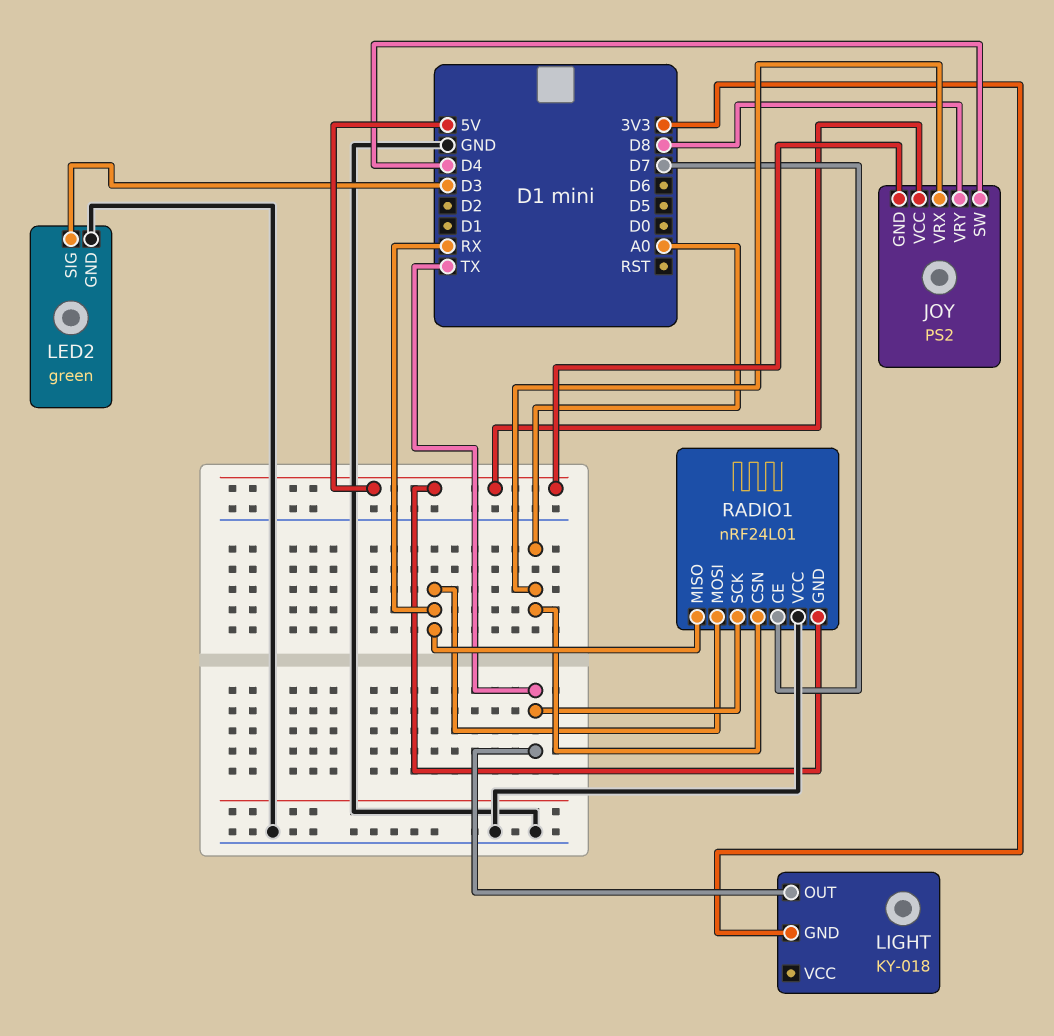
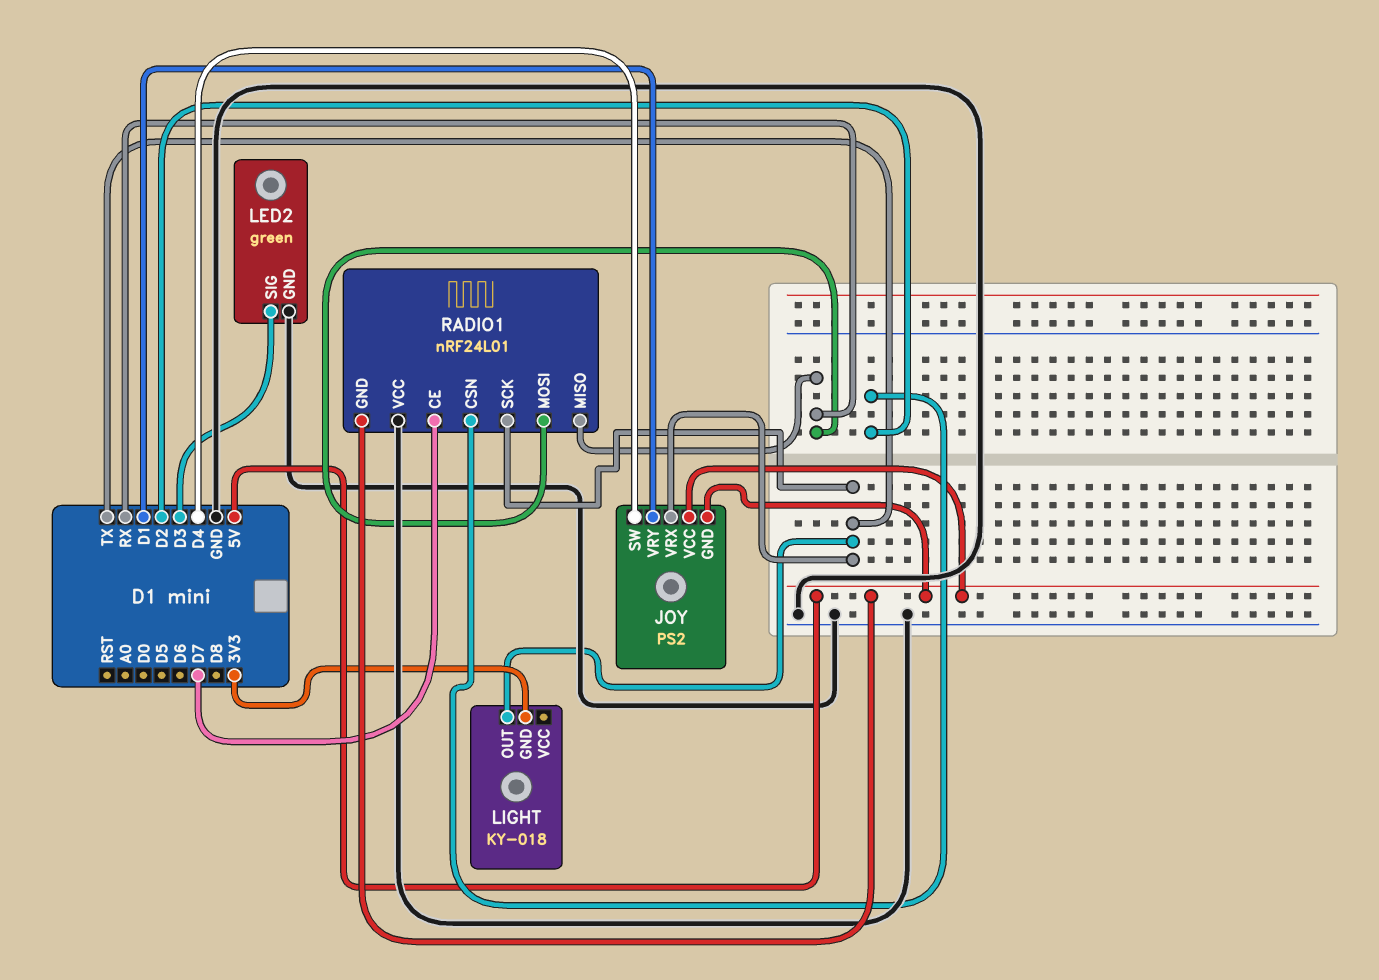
JOY pin VRX: A0 -> TX
JOY pin VRY: D8 -> D1
RADIO1 pin CSN: A0 -> D2

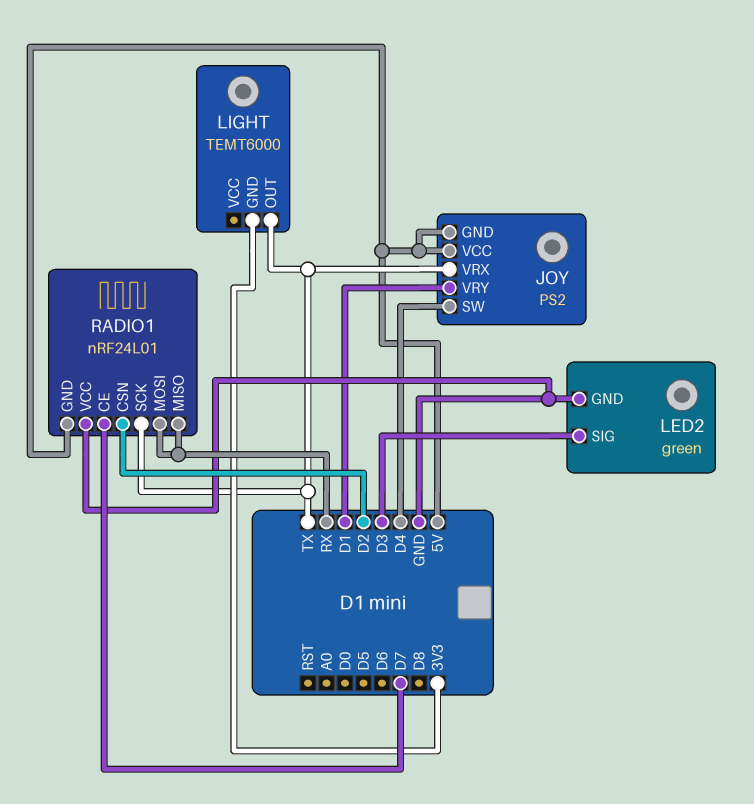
LIGHT: KY-018 -> TEMT6000

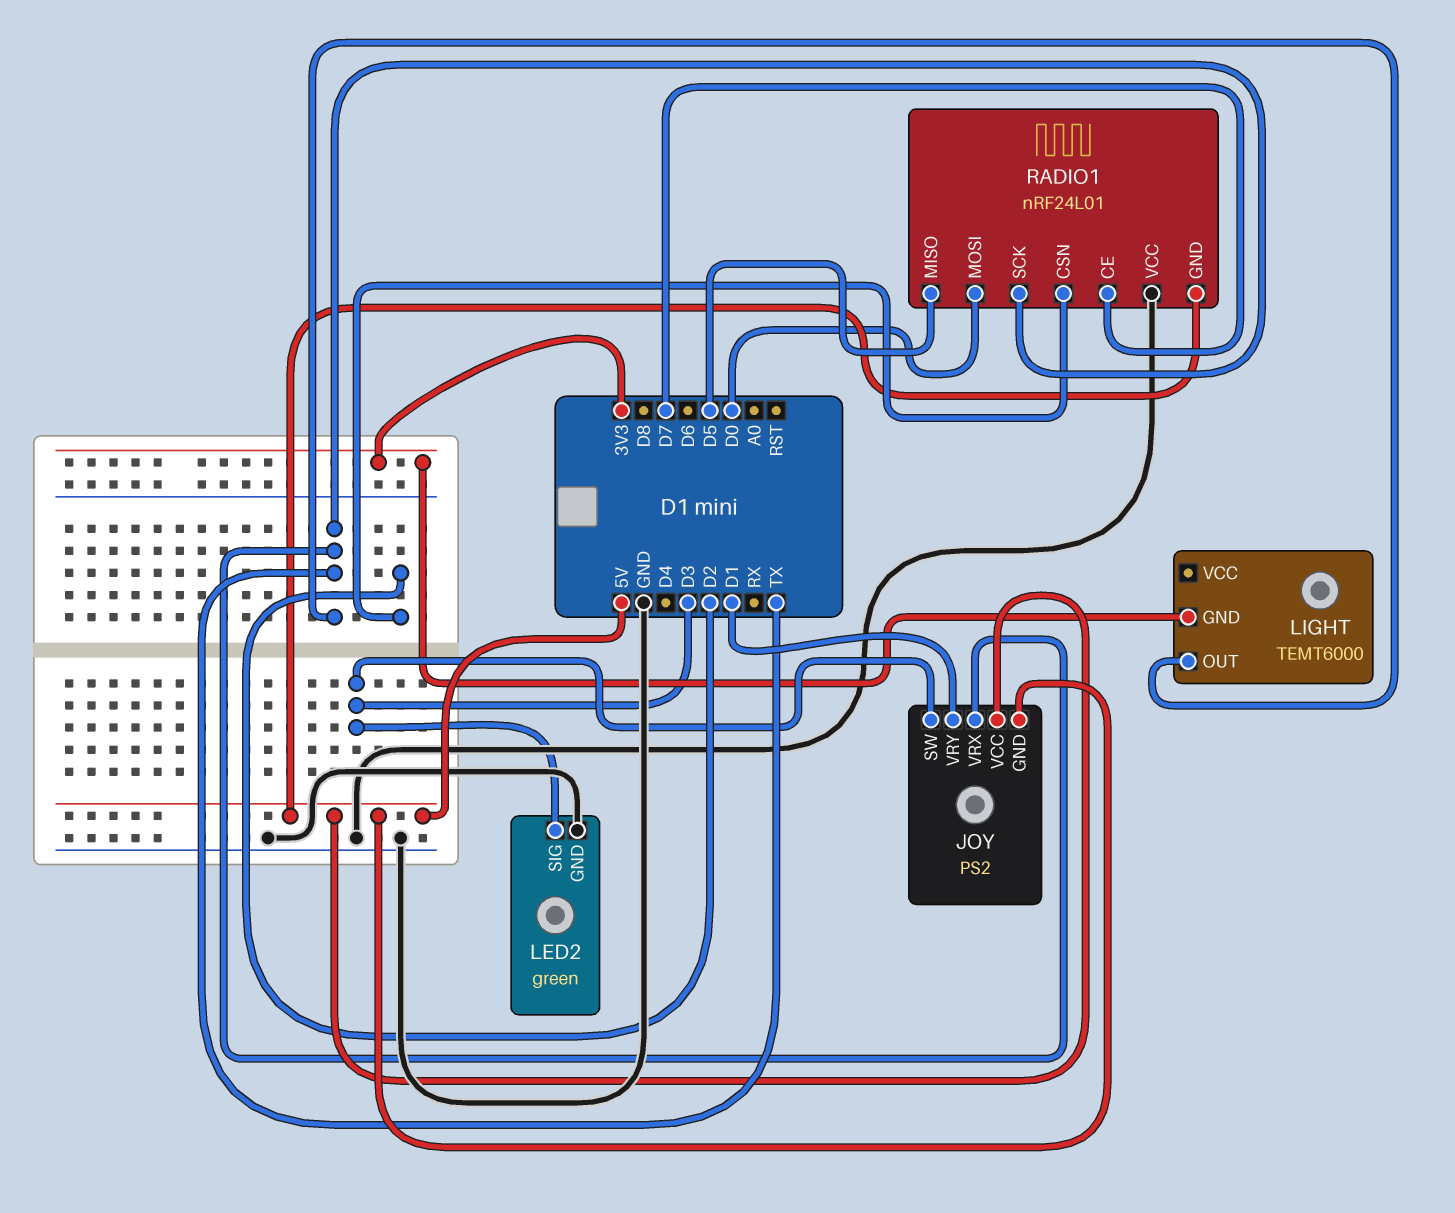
JOY pin SW: D4 -> D3
RADIO1 pin MISO: RX -> D5
RADIO1 pin MOSI: RX -> D0

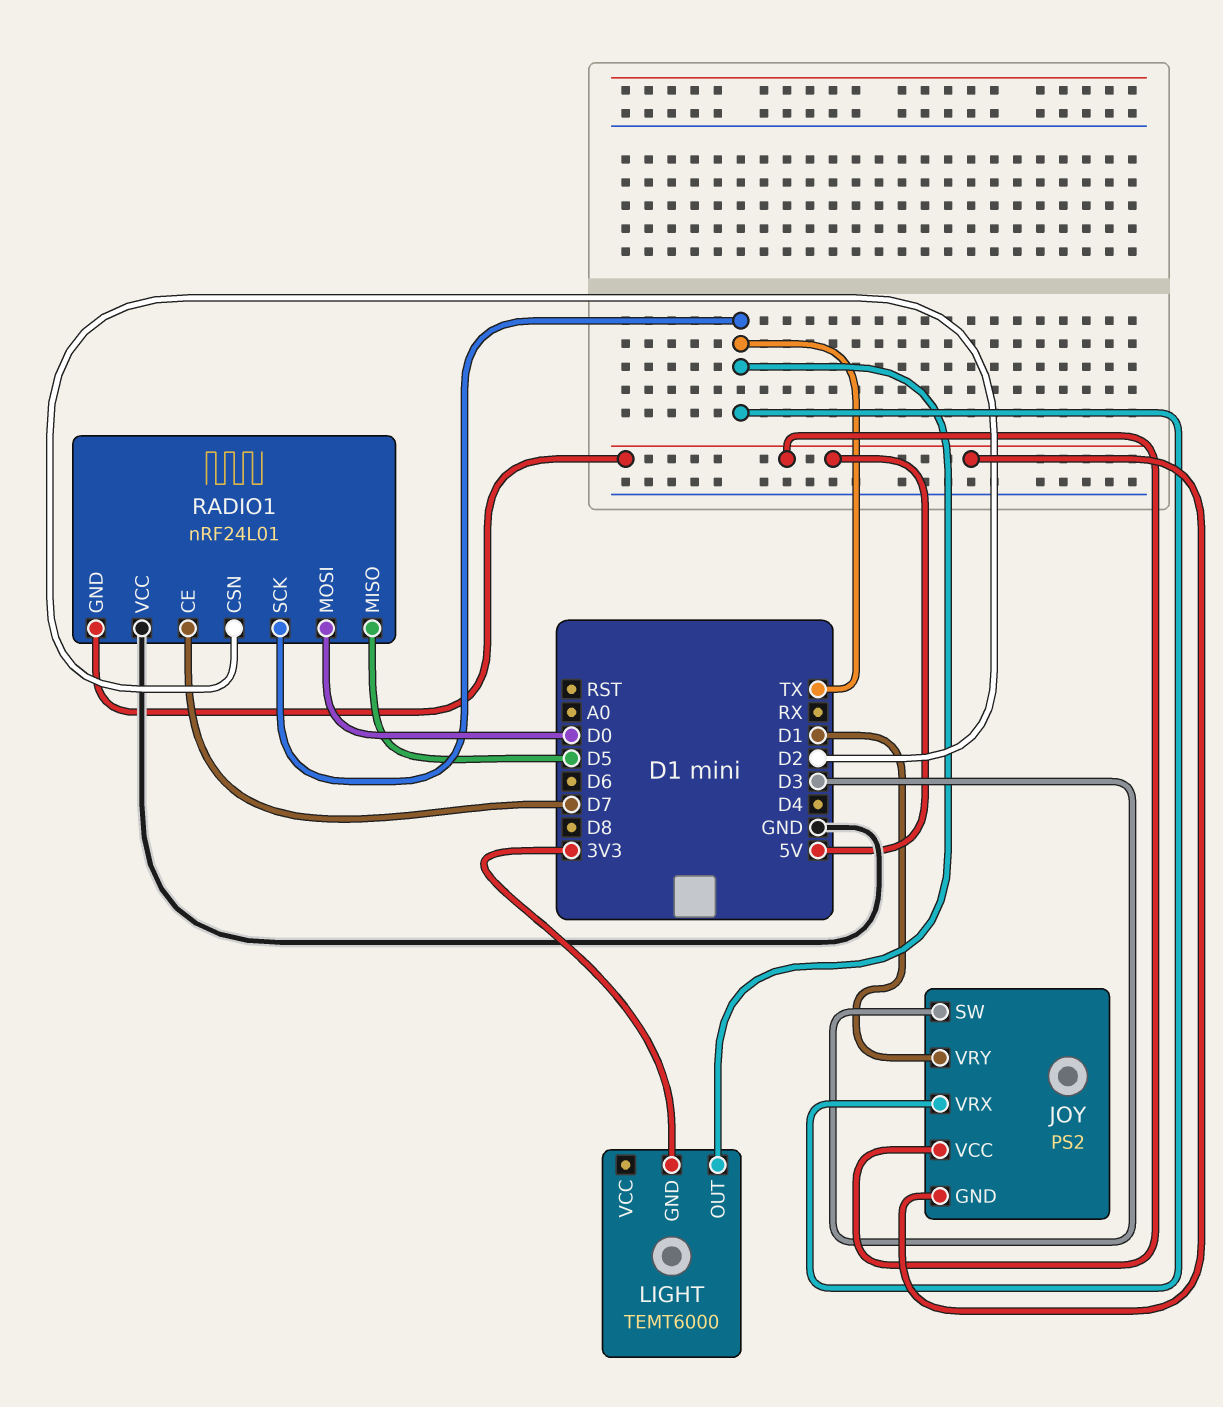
LED2: green -> none
LED2 pin GND: GND -> none
LED2 pin SIG: D3 -> none

